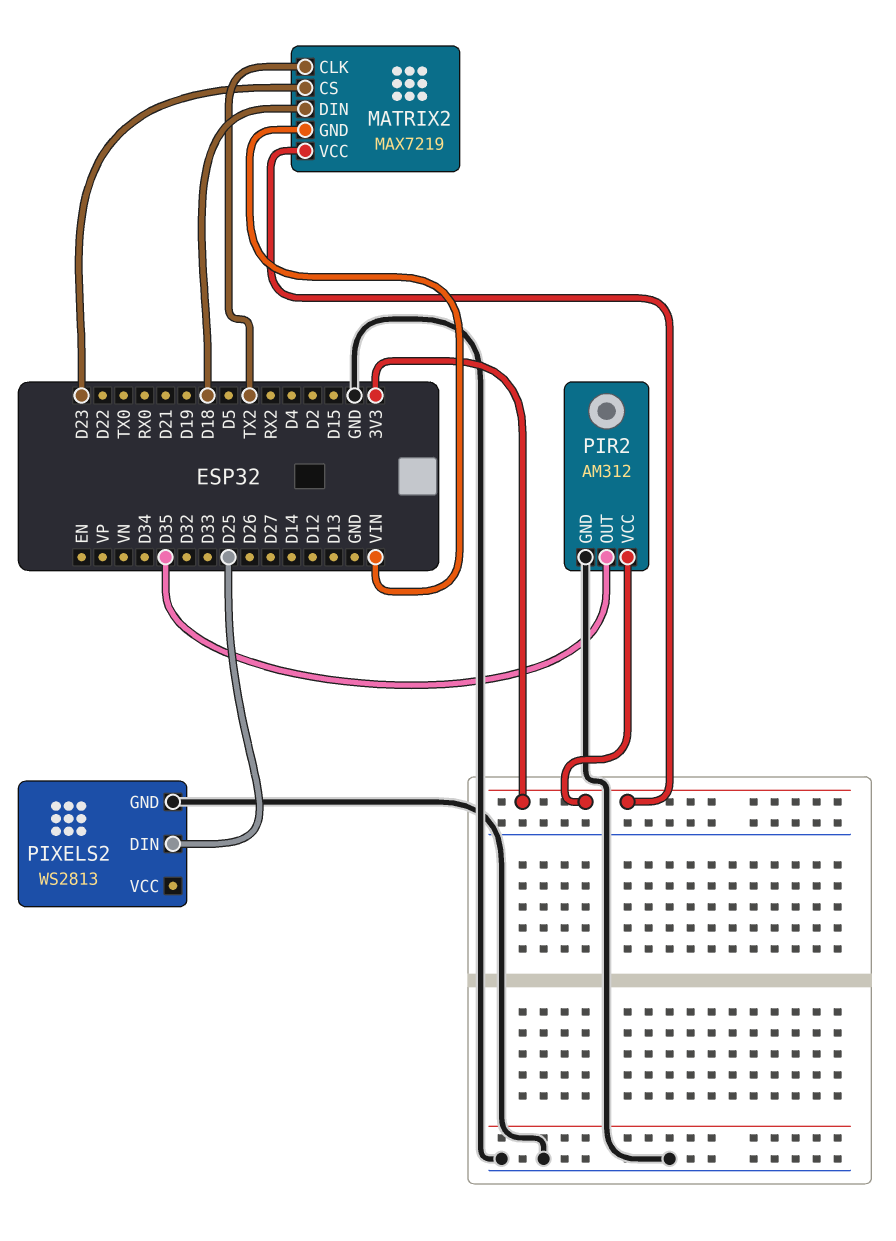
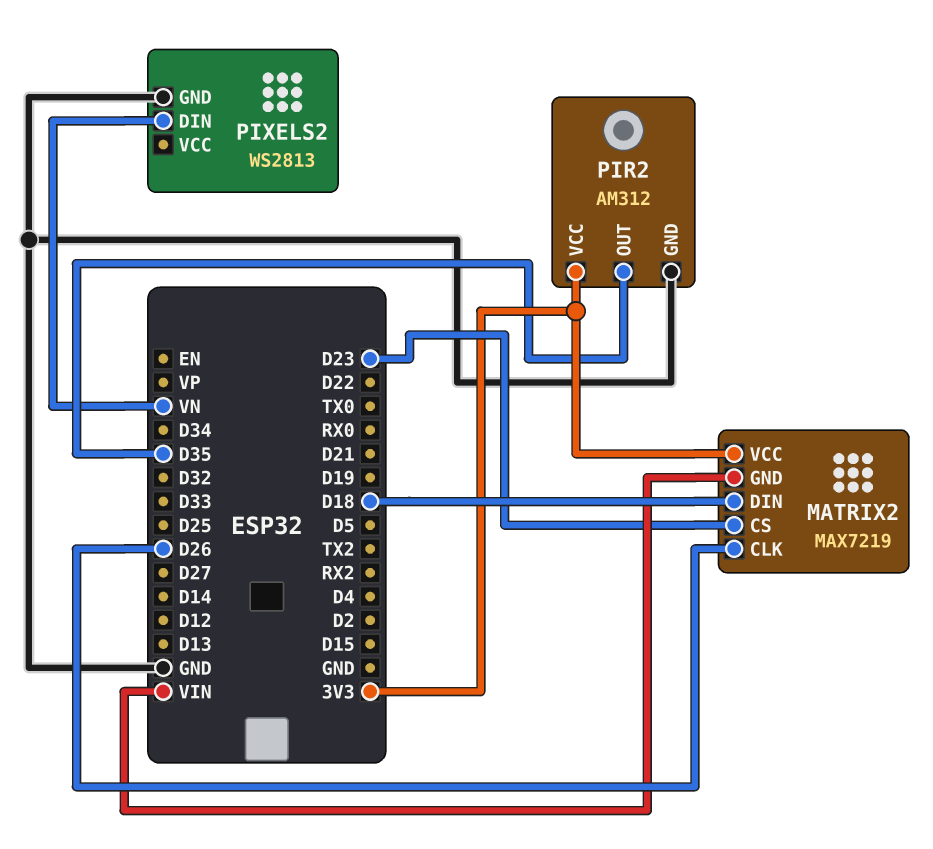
MATRIX2 pin CLK: TX2 -> D26
PIXELS2 pin DIN: D25 -> VN

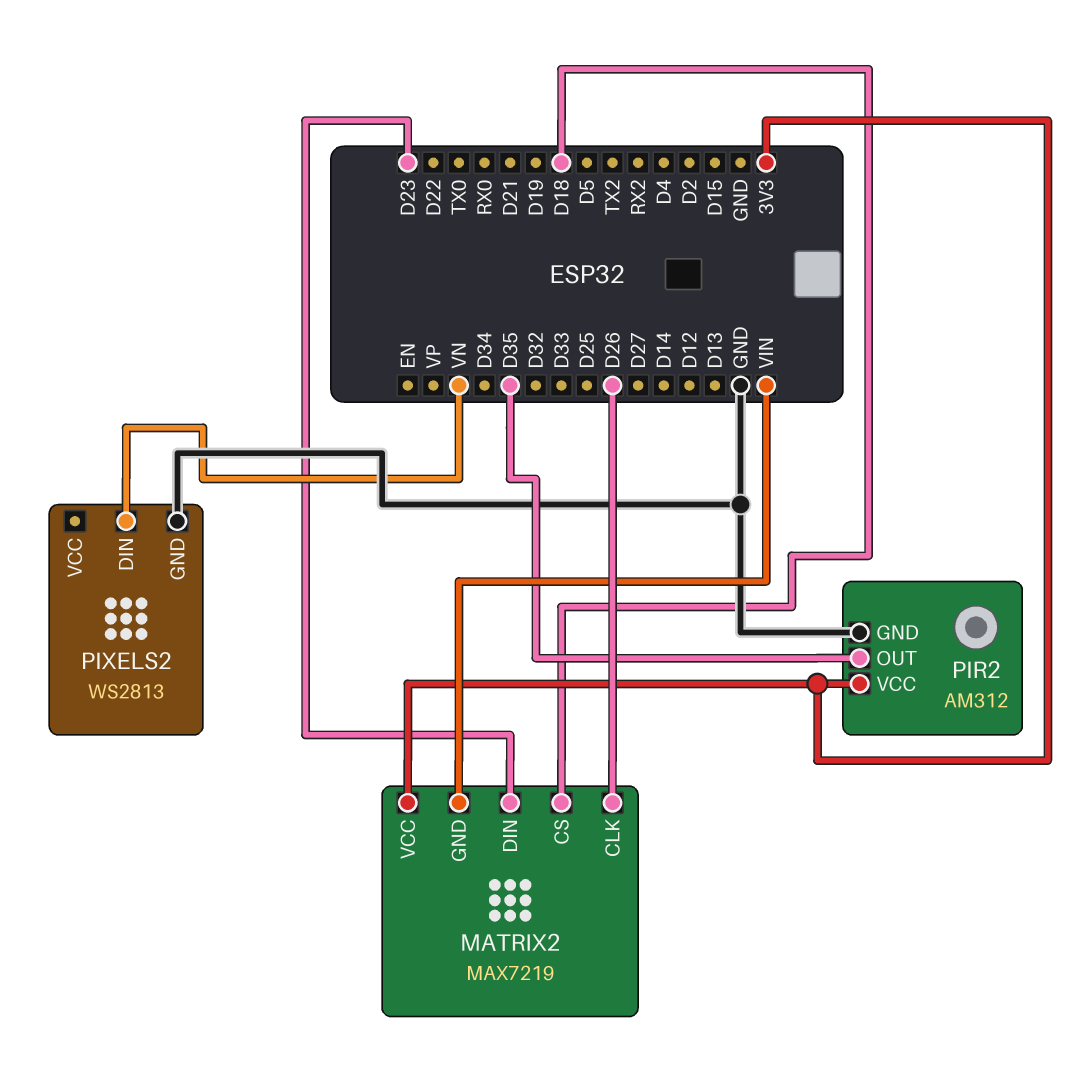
MATRIX2 pin CS: D23 -> D18
MATRIX2 pin DIN: D18 -> D23

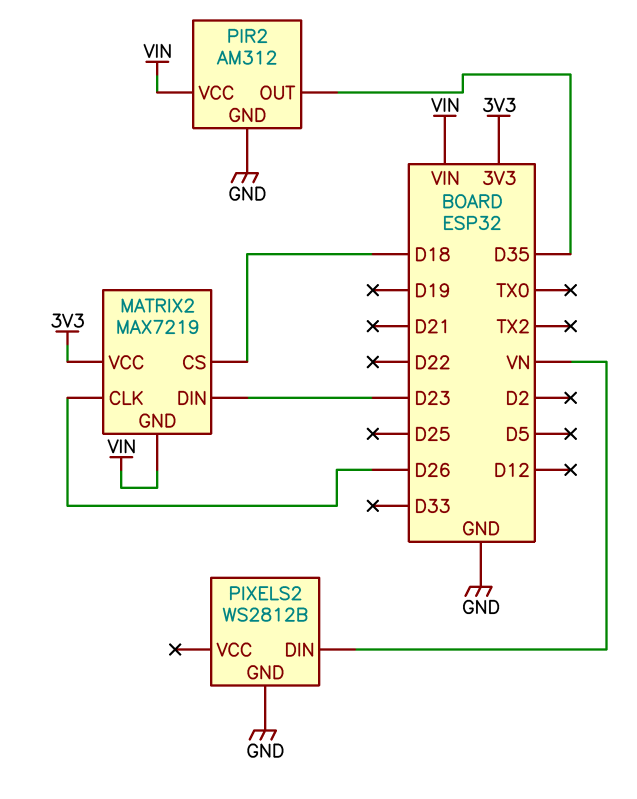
PIR2 pin VCC: 3V3 -> VIN
PIXELS2: WS2813 -> WS2812B

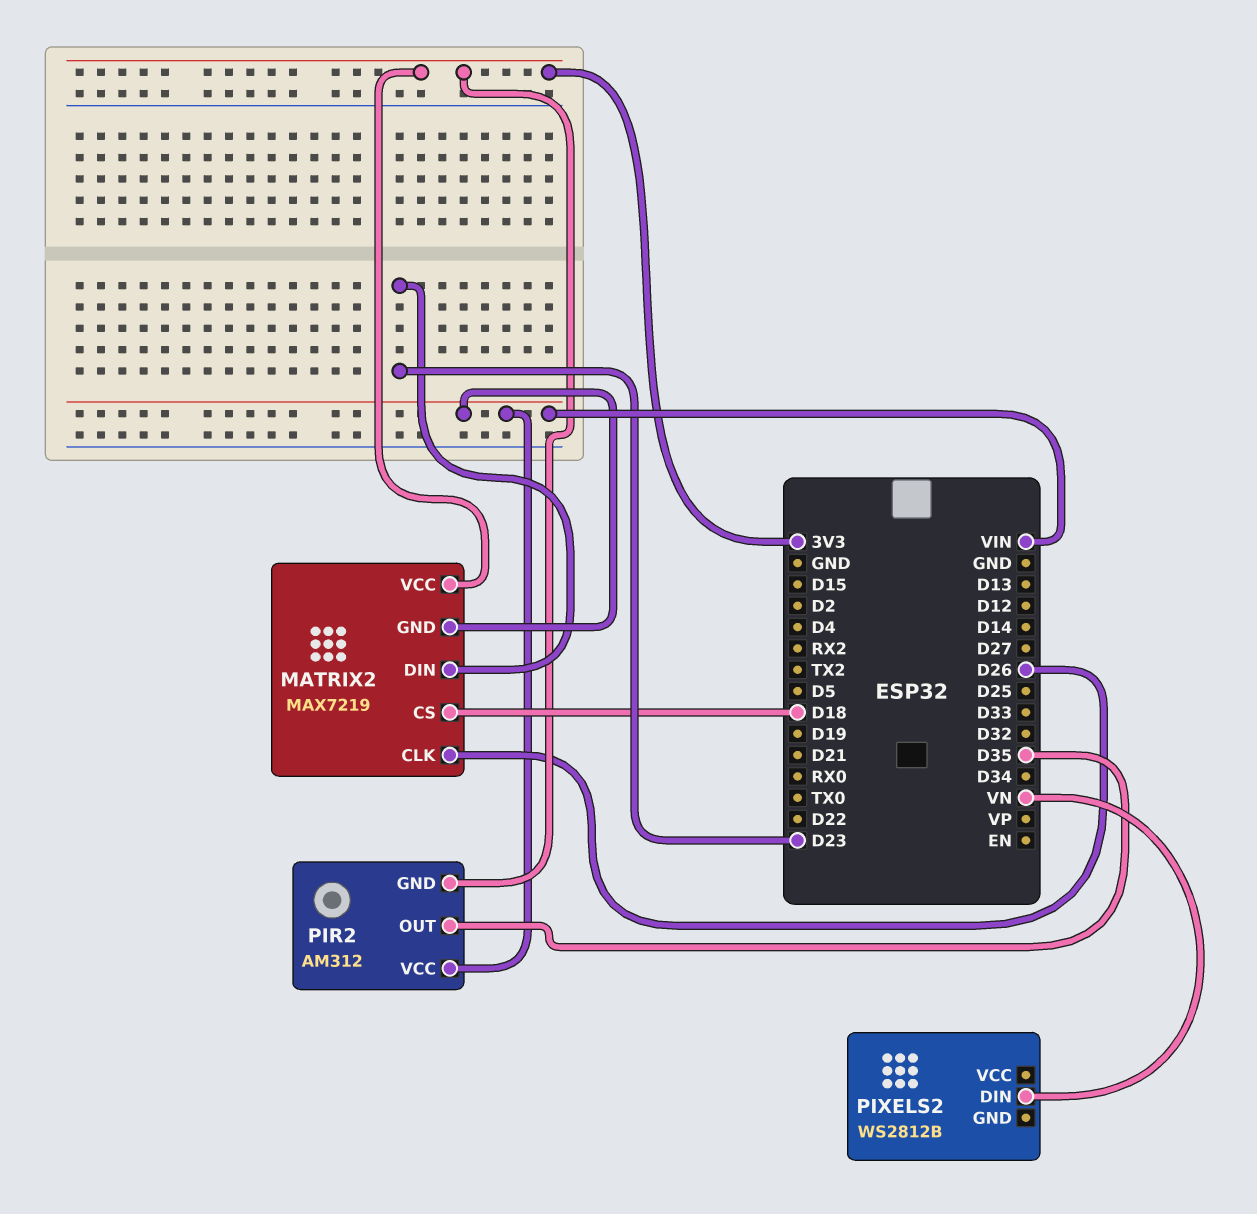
PIR2 pin GND: GND -> 3V3
PIXELS2 pin GND: GND -> none

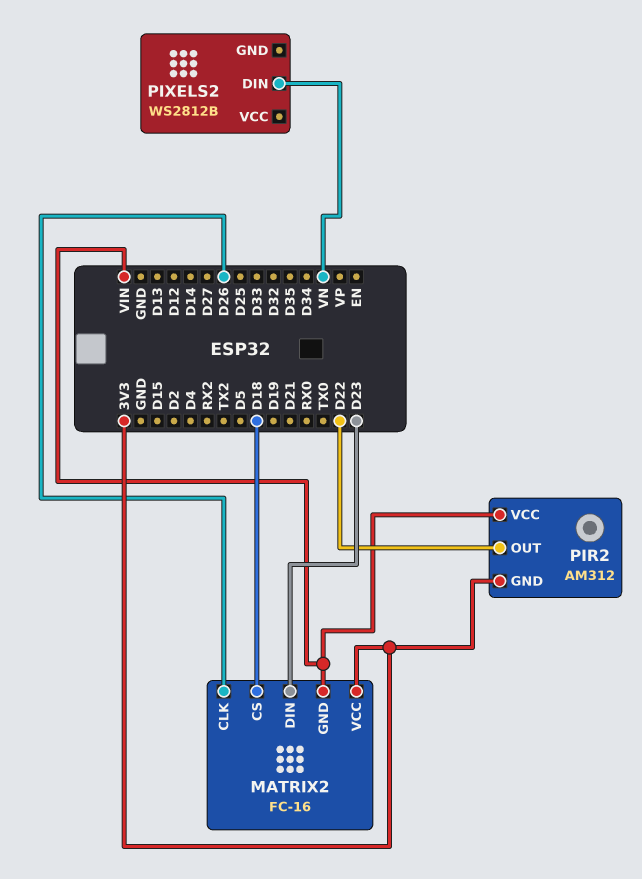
MATRIX2: MAX7219 -> FC-16
PIR2 pin OUT: D35 -> D22

